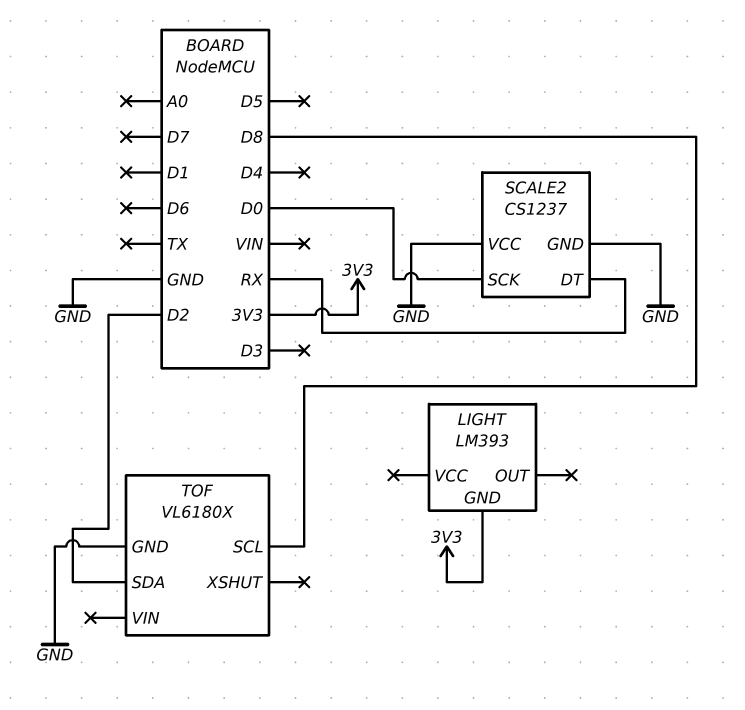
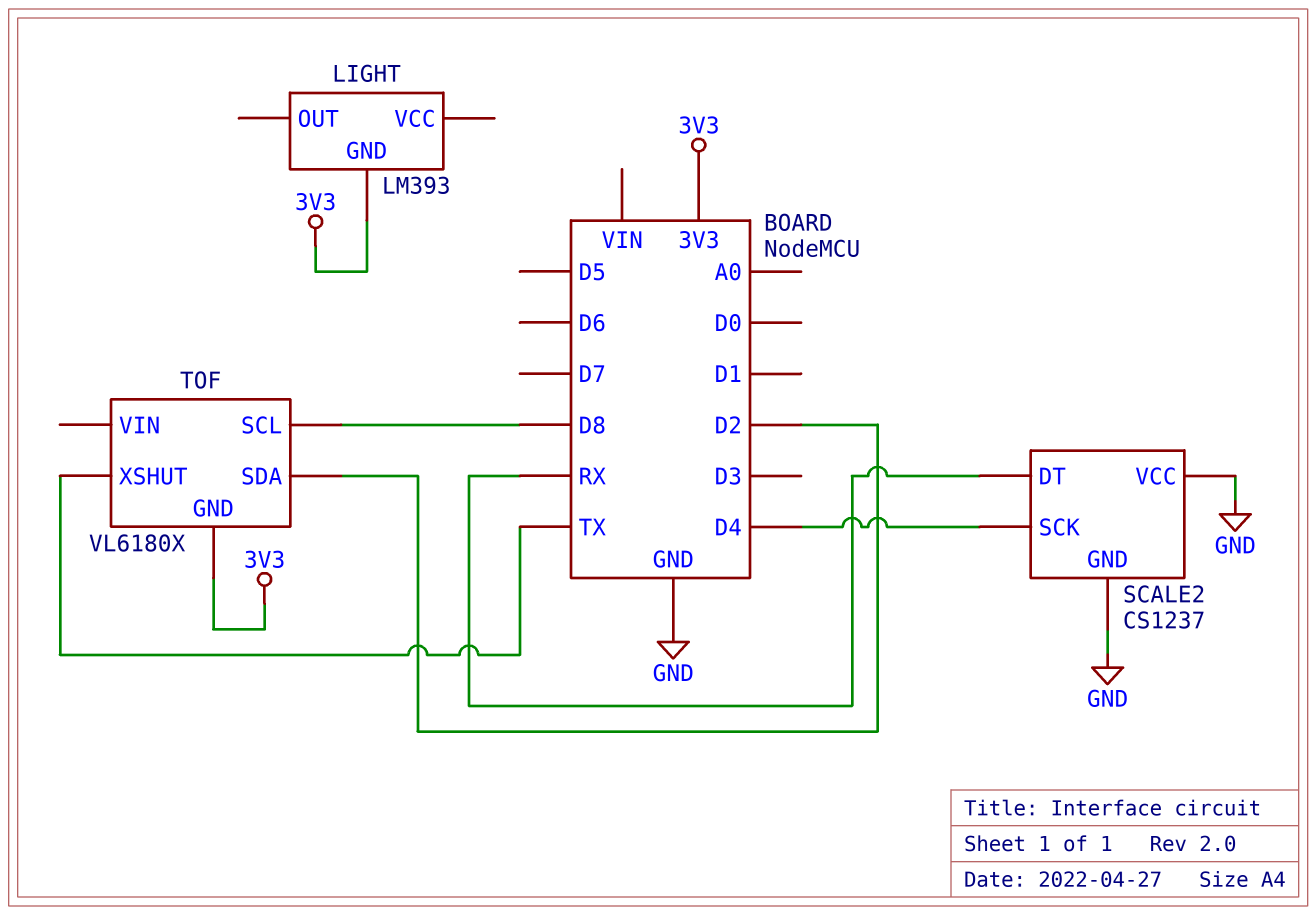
SCALE2 pin SCK: D0 -> D4
TOF pin GND: GND -> 3V3
TOF pin XSHUT: none -> TX

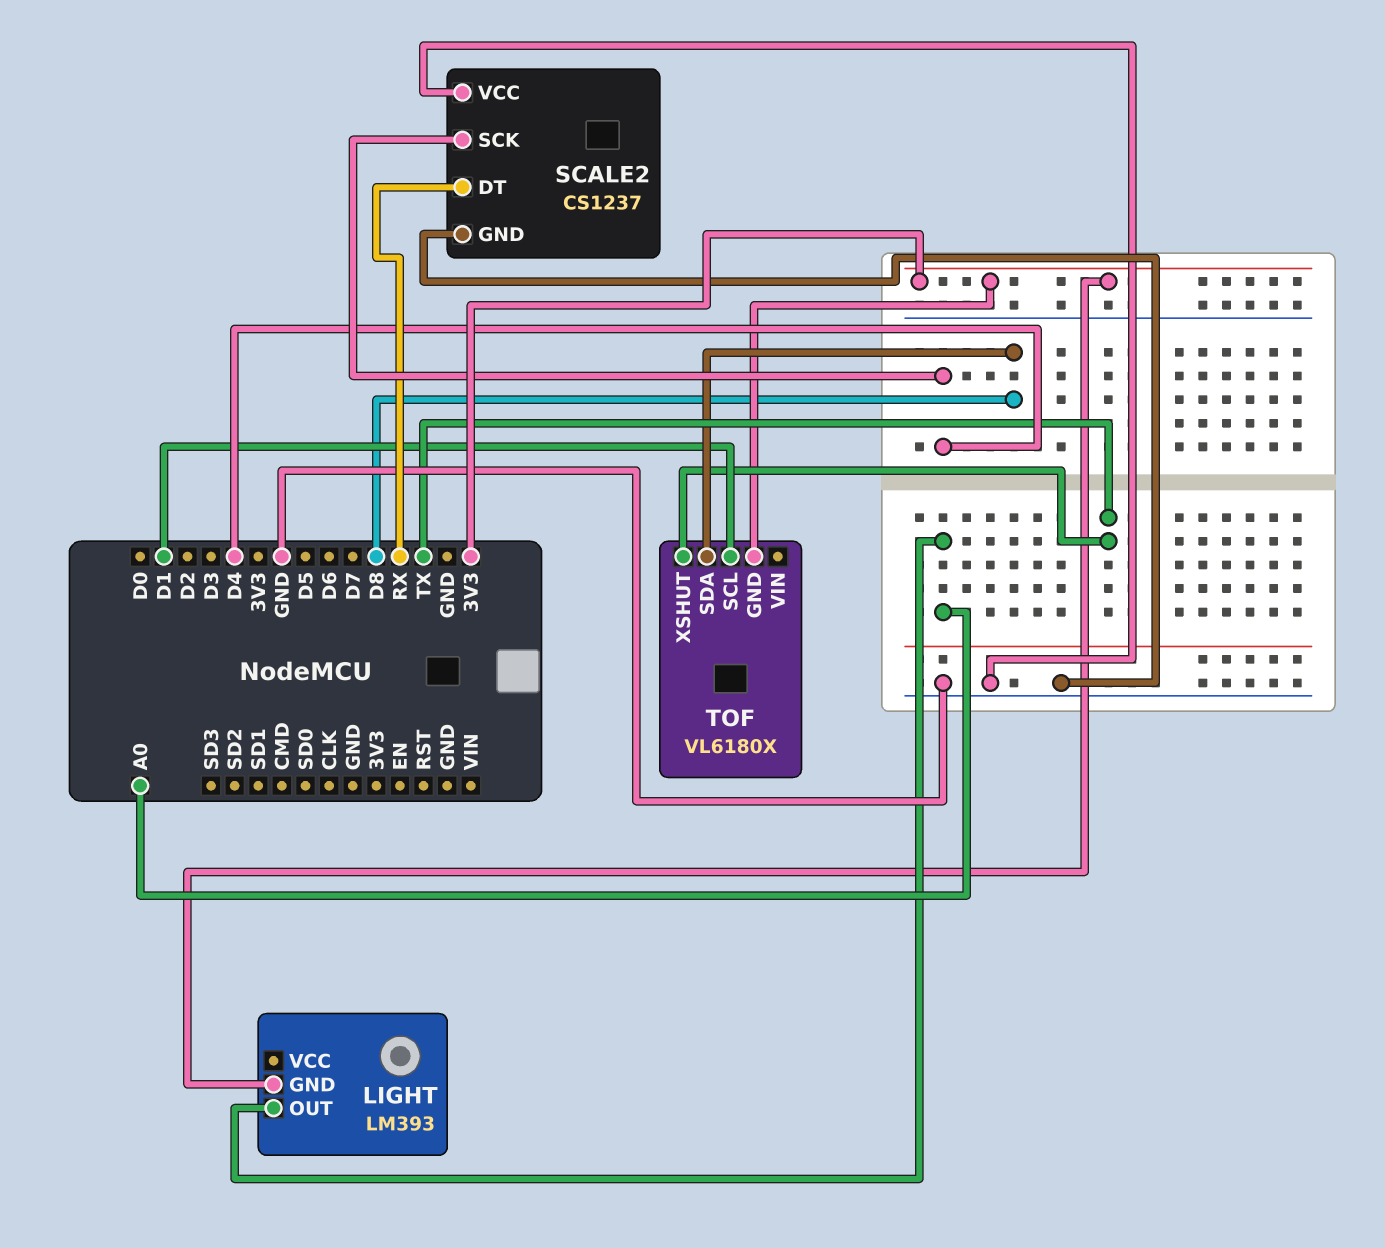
LIGHT pin OUT: none -> A0
TOF pin SCL: D8 -> D1
TOF pin SDA: D2 -> D8

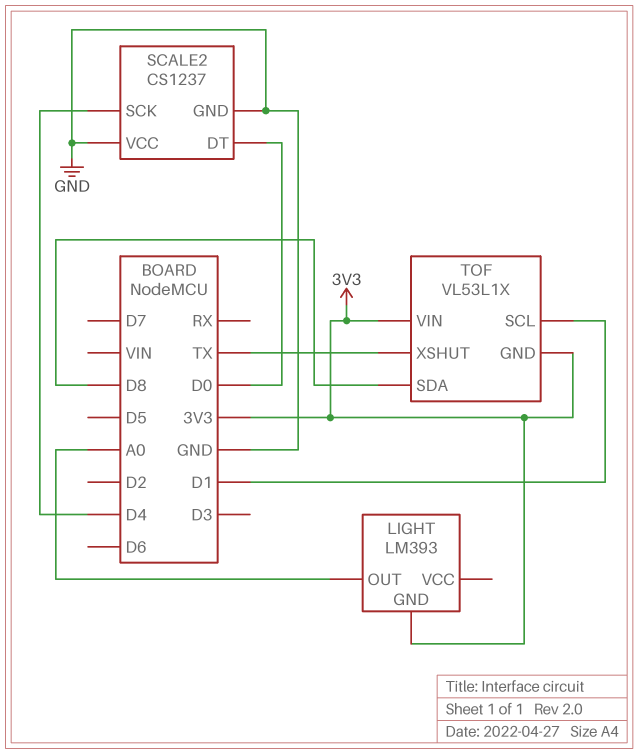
SCALE2 pin DT: RX -> D0
TOF: VL6180X -> VL53L1X
TOF pin VIN: none -> 3V3

